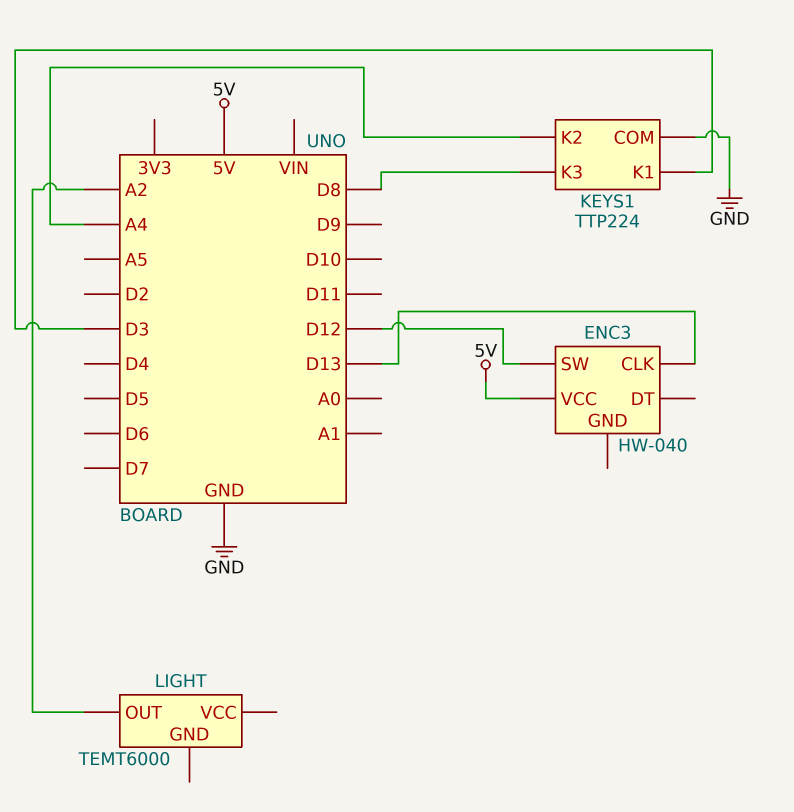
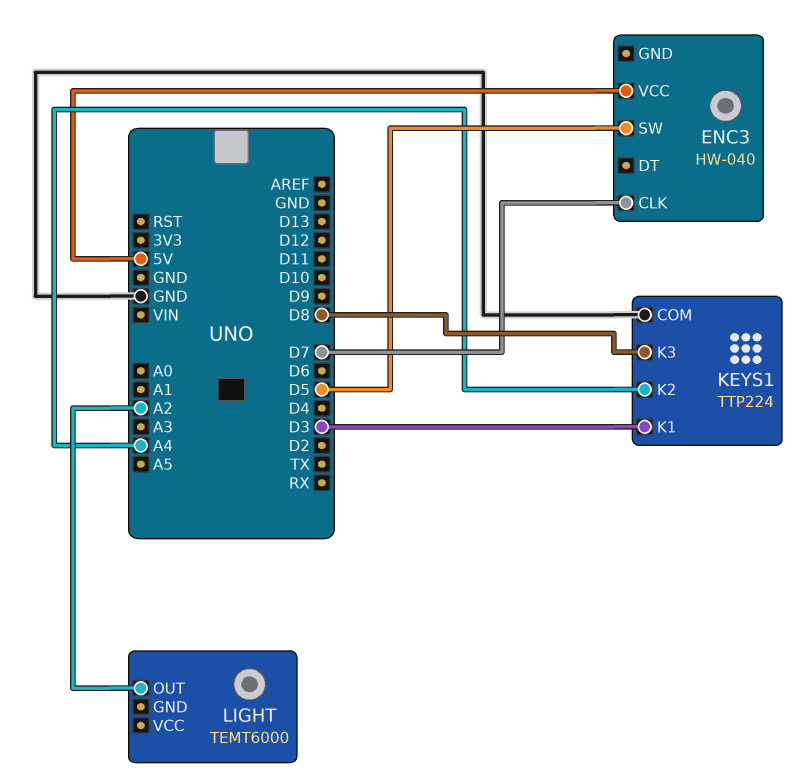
ENC3 pin CLK: D13 -> D7
ENC3 pin SW: D12 -> D5

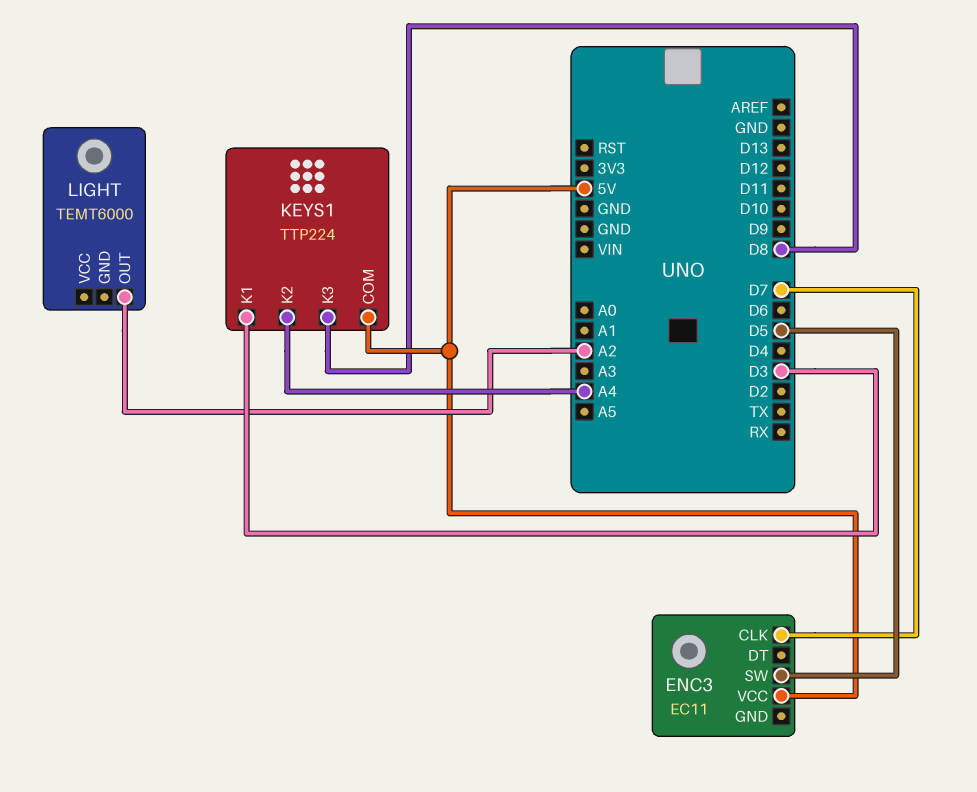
ENC3: HW-040 -> EC11
KEYS1 pin COM: GND -> 5V

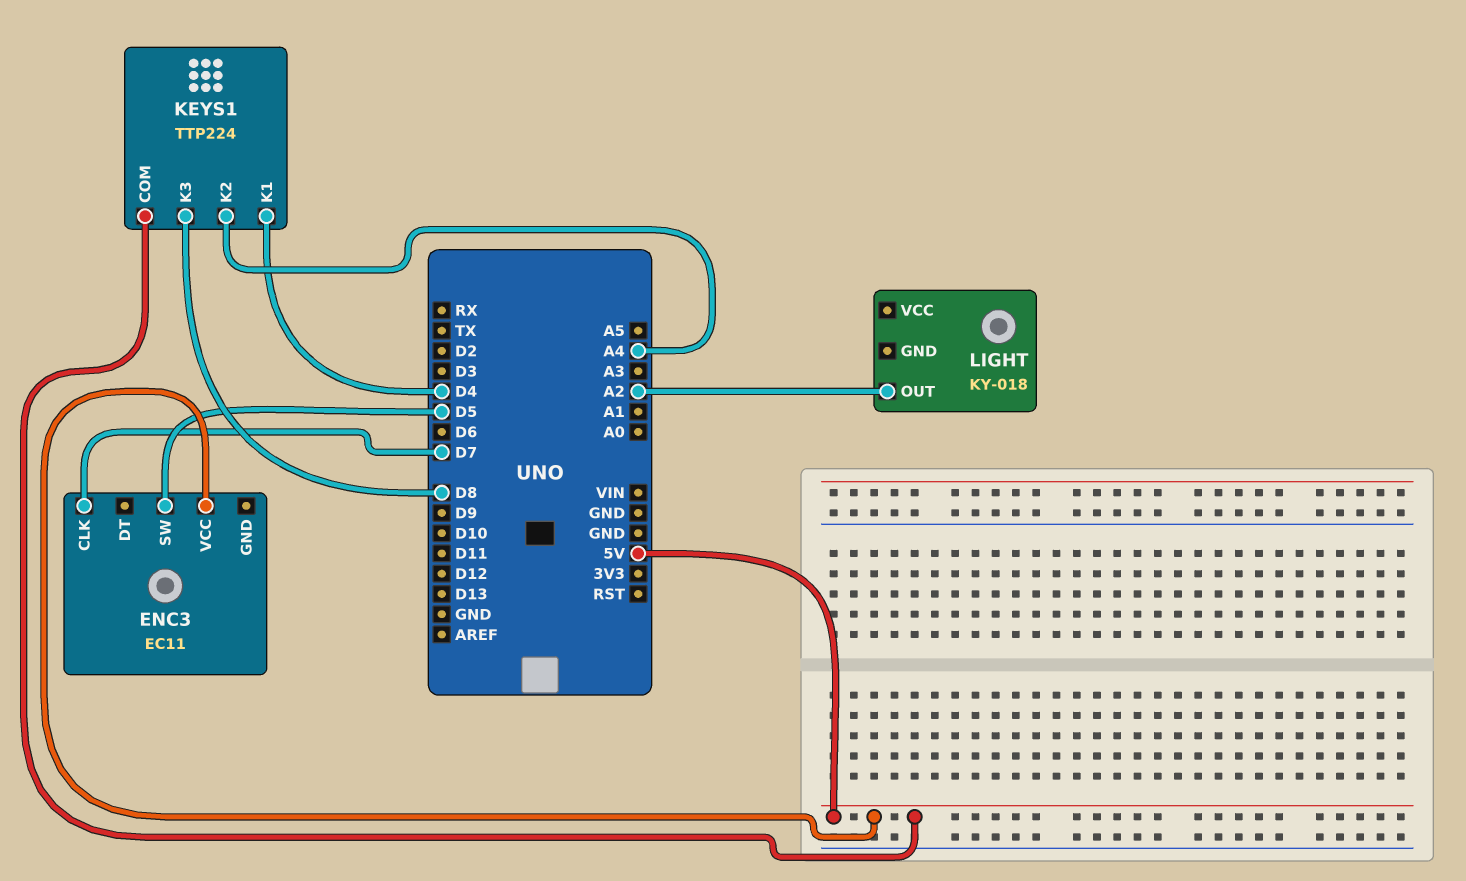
KEYS1 pin K1: D3 -> D4
LIGHT: TEMT6000 -> KY-018

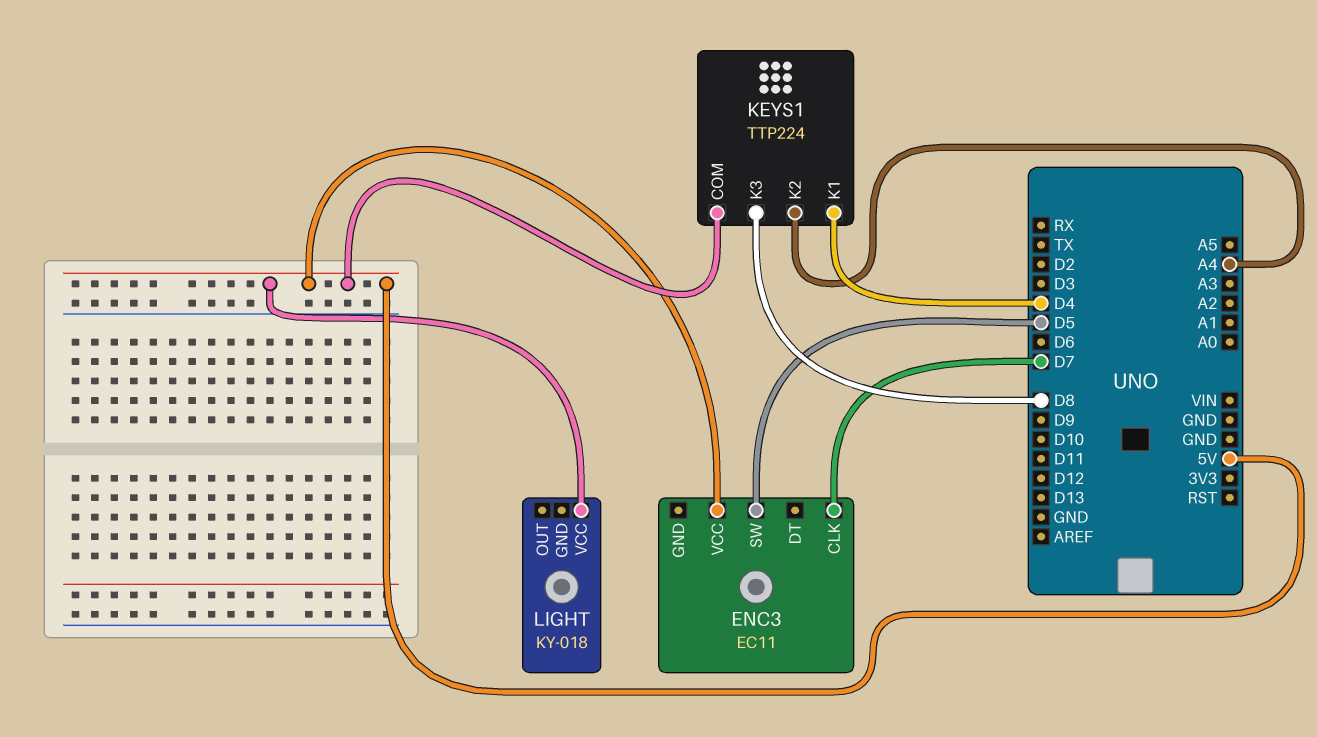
LIGHT pin OUT: A2 -> none
LIGHT pin VCC: none -> 5V

